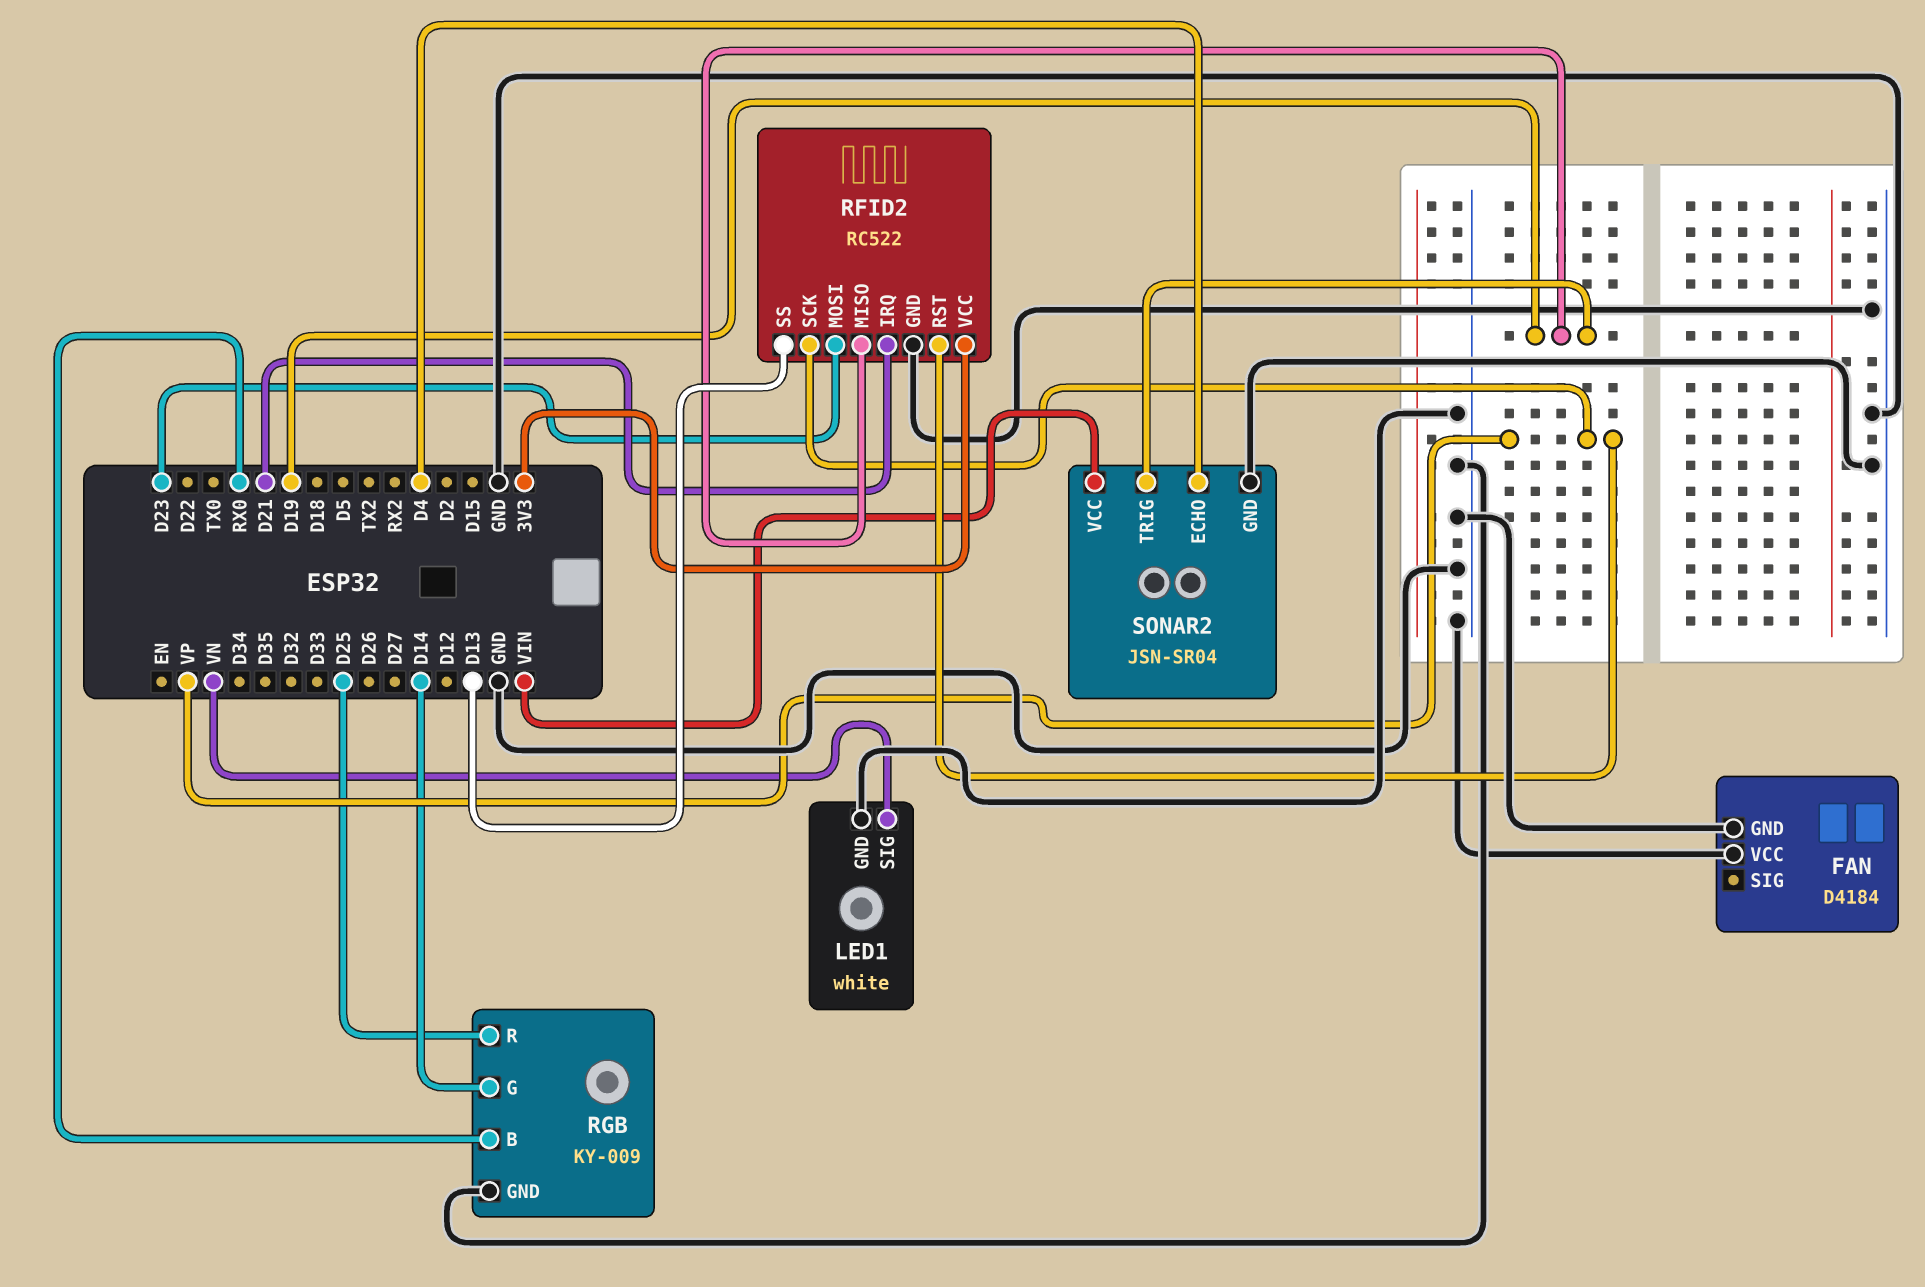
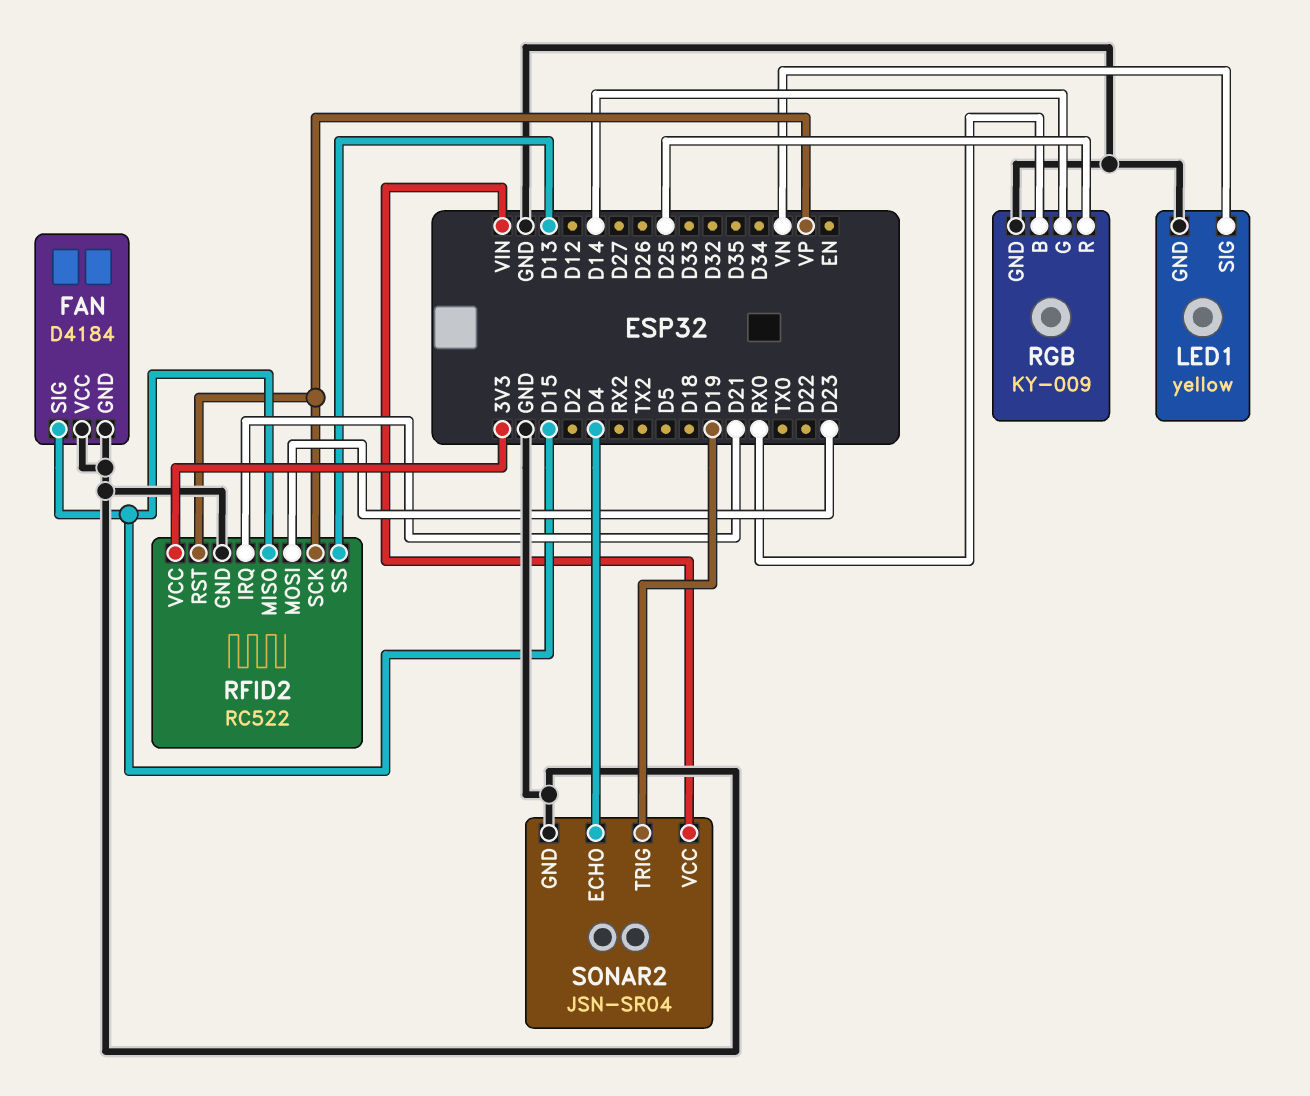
FAN pin SIG: none -> D15
LED1: white -> yellow
RFID2 pin MISO: D19 -> D15

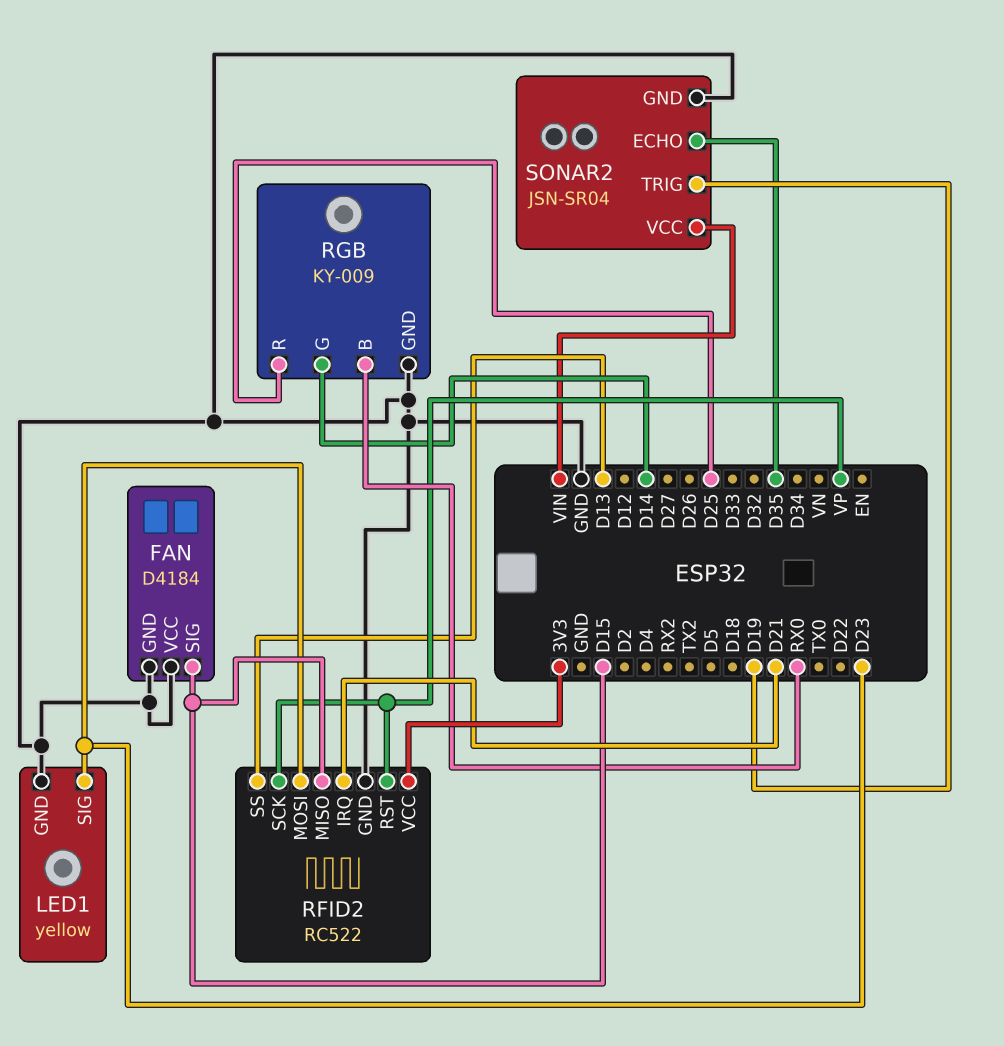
LED1 pin SIG: VN -> D23
SONAR2 pin ECHO: D4 -> D35

